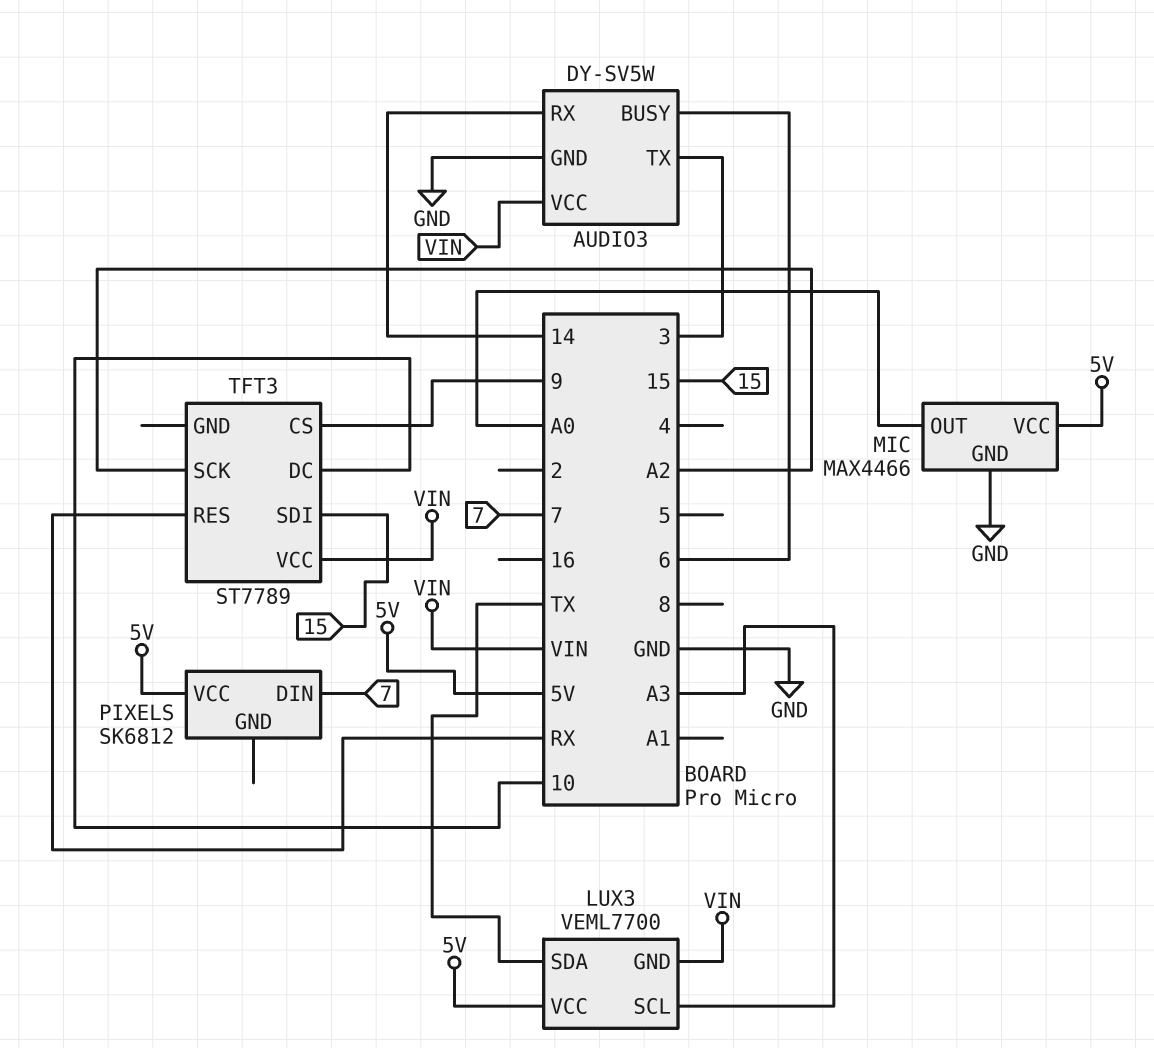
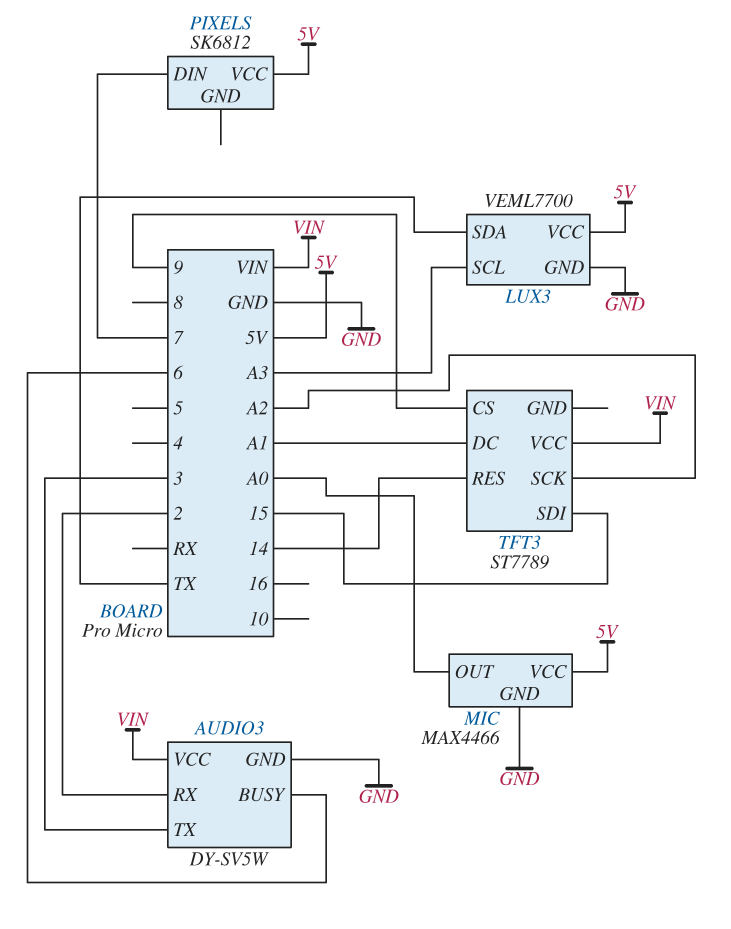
AUDIO3 pin RX: 14 -> 2
LUX3 pin GND: VIN -> GND
TFT3 pin DC: 10 -> A1
TFT3 pin RES: RX -> 14

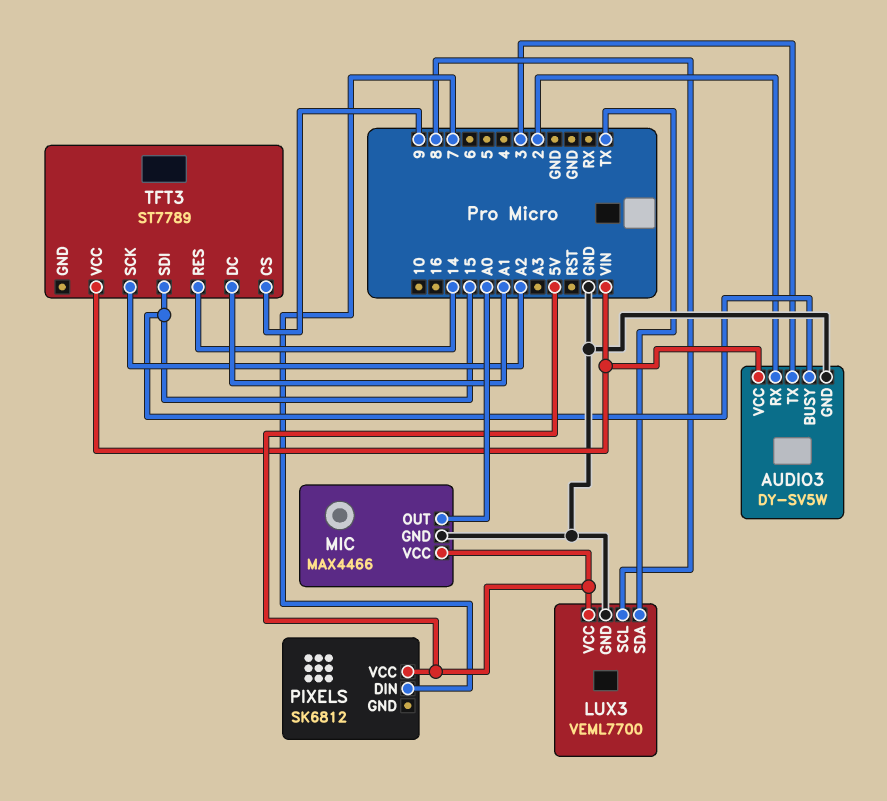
AUDIO3 pin BUSY: 6 -> 15
LUX3 pin SCL: A3 -> 8

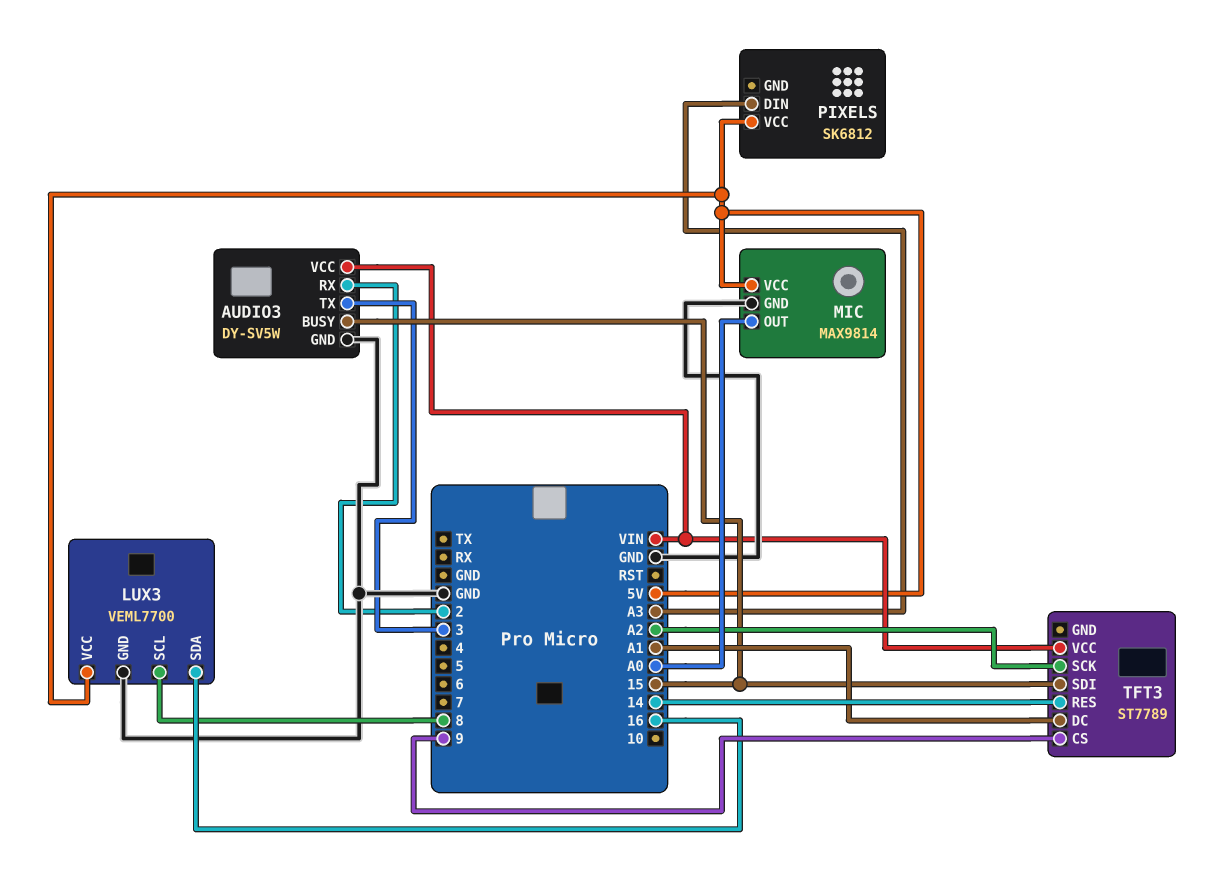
LUX3 pin SDA: TX -> 16
MIC: MAX4466 -> MAX9814
PIXELS pin DIN: 7 -> A3

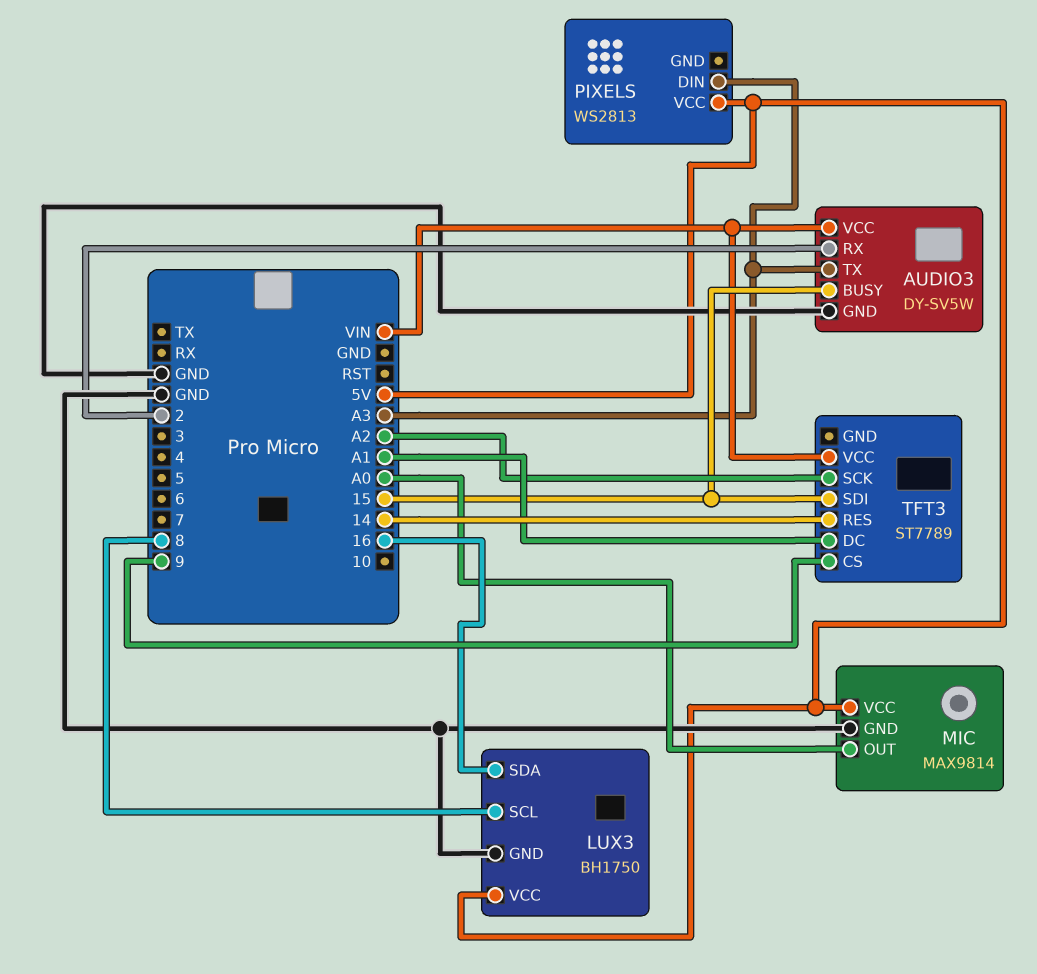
AUDIO3 pin TX: 3 -> A3
LUX3: VEML7700 -> BH1750
PIXELS: SK6812 -> WS2813

